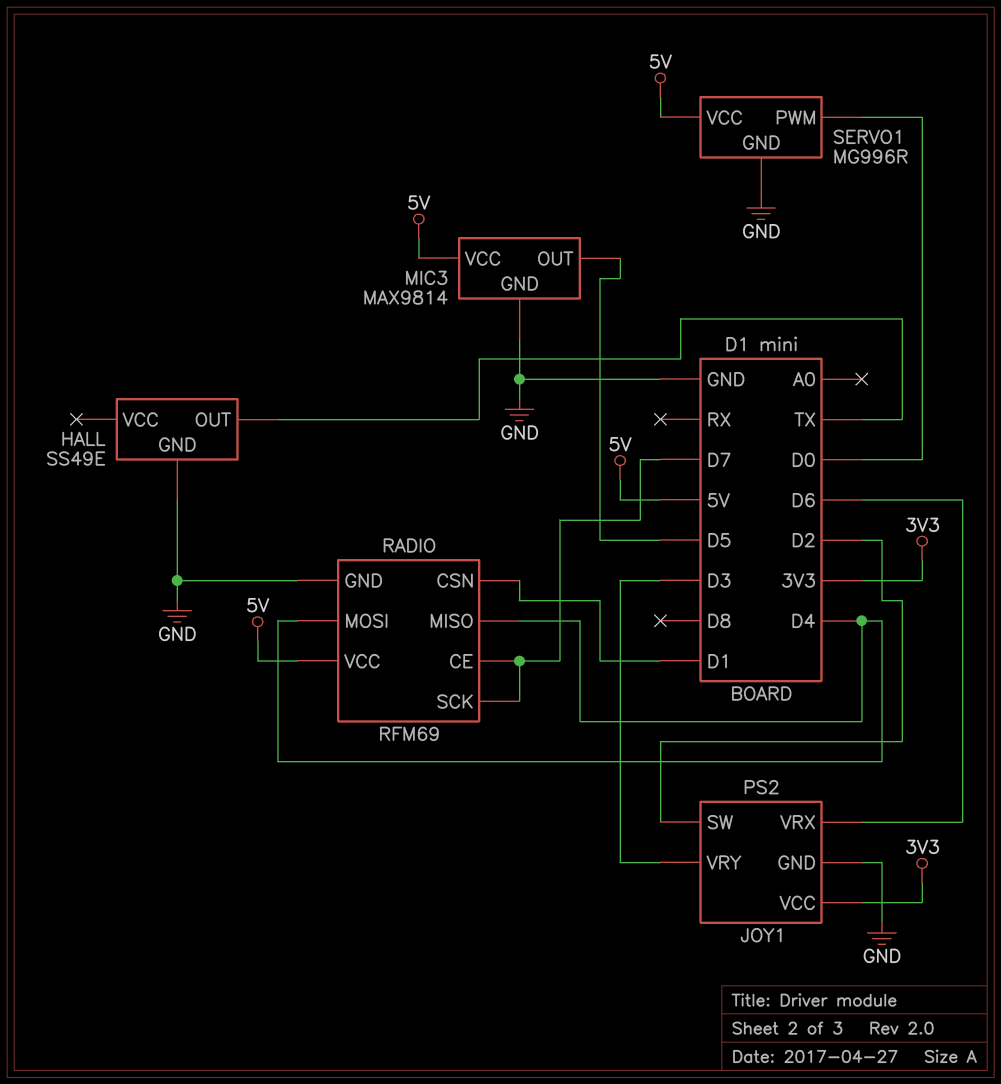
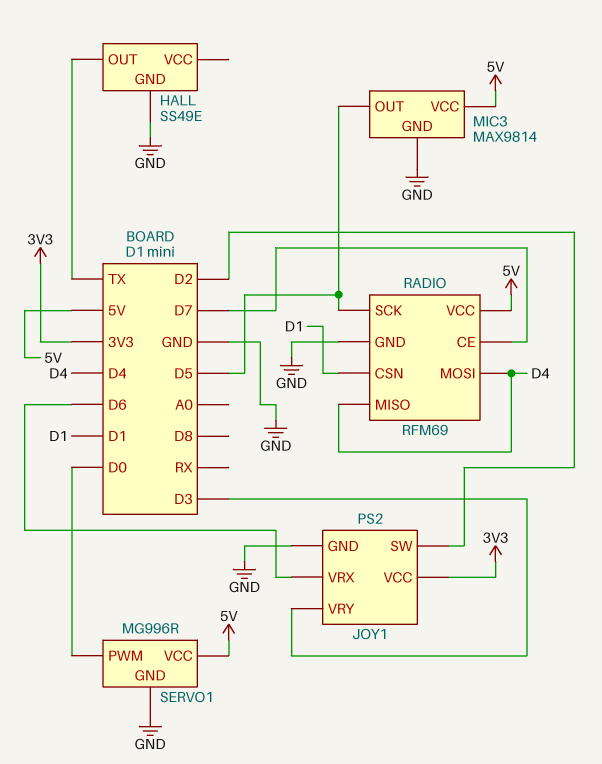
RADIO pin SCK: D7 -> D5

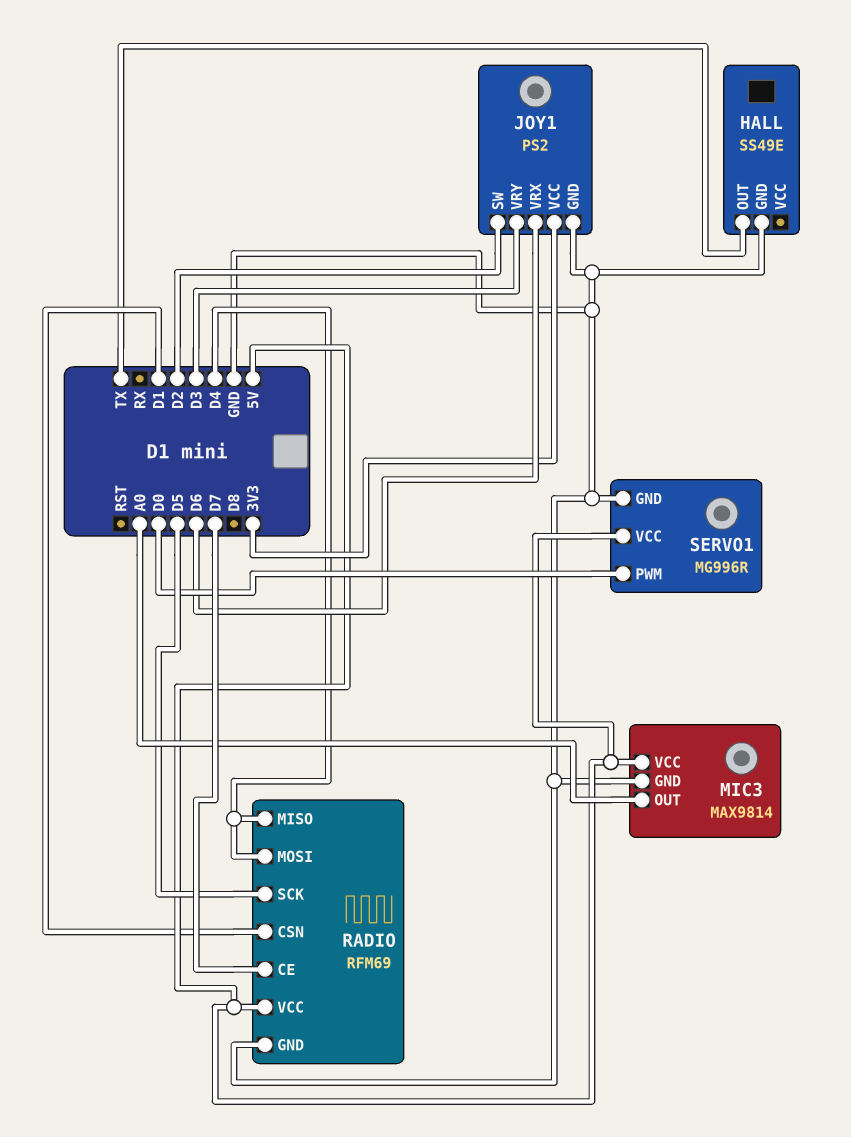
MIC3 pin OUT: D5 -> A0

